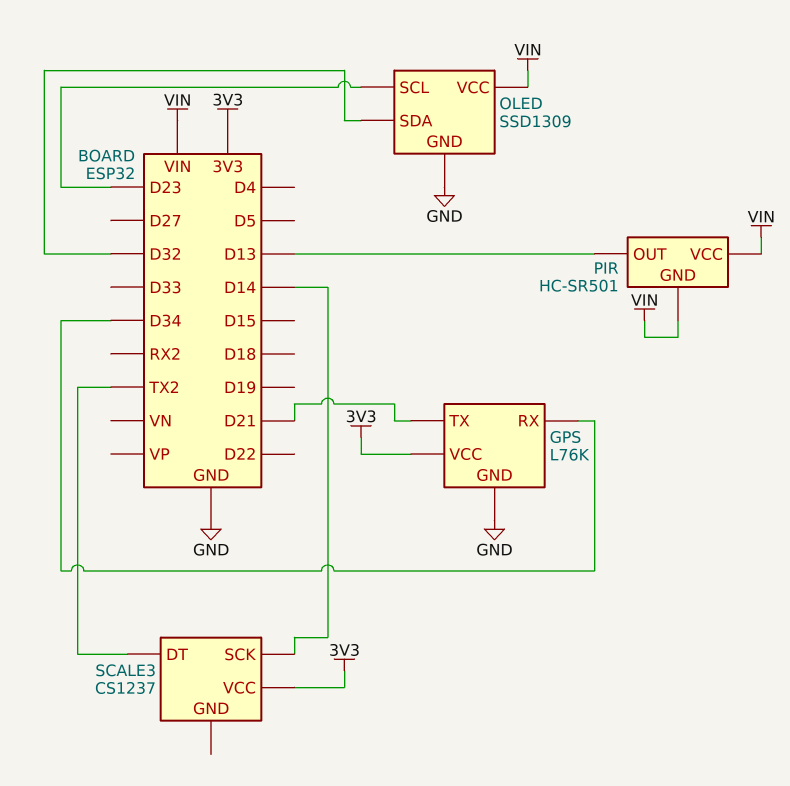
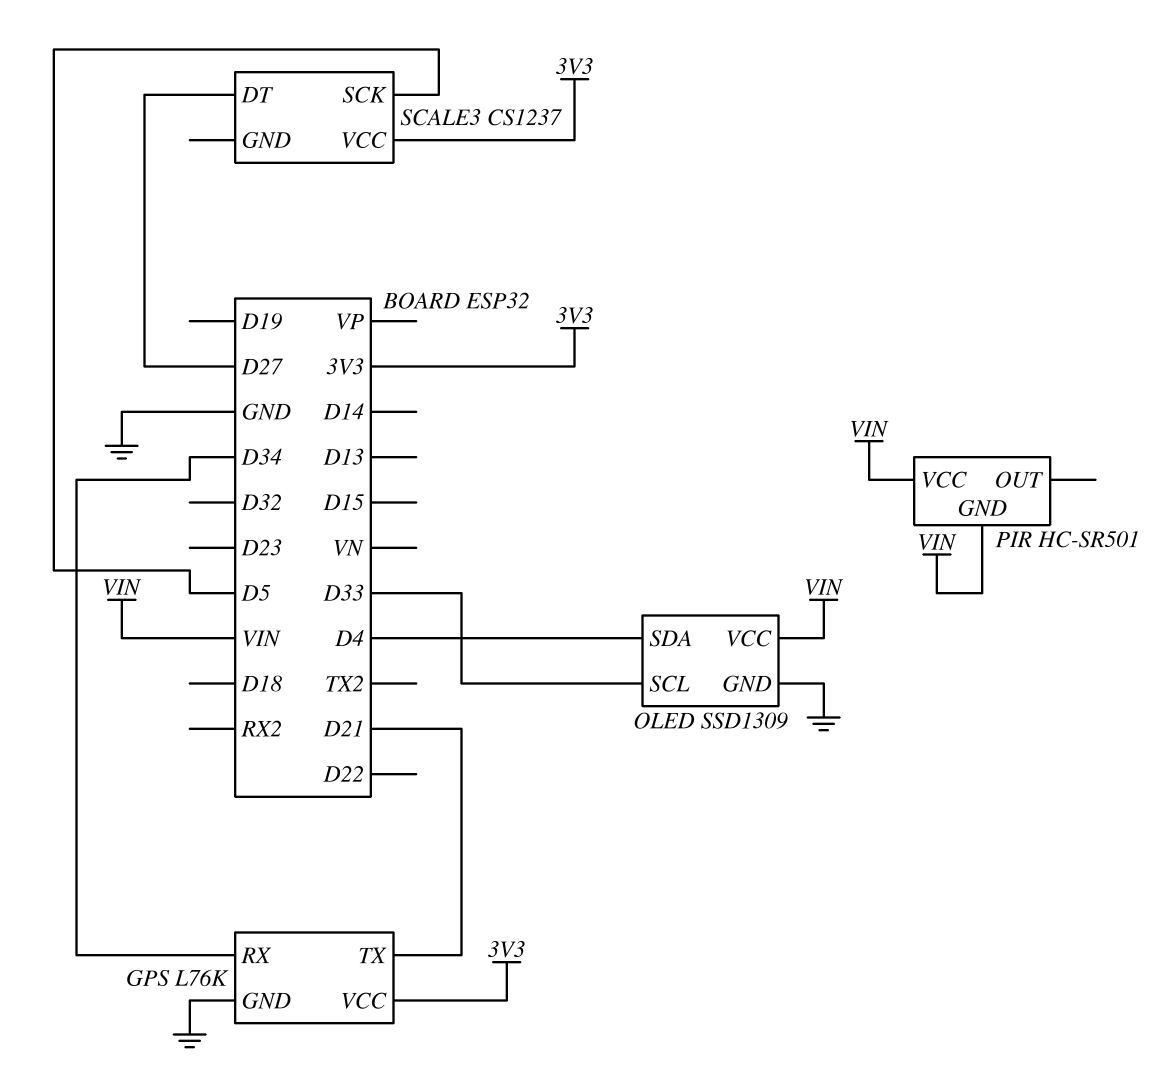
OLED pin SCL: D23 -> D33
OLED pin SDA: D32 -> D4
PIR pin OUT: D13 -> none
SCALE3 pin DT: TX2 -> D27
SCALE3 pin SCK: D14 -> D5

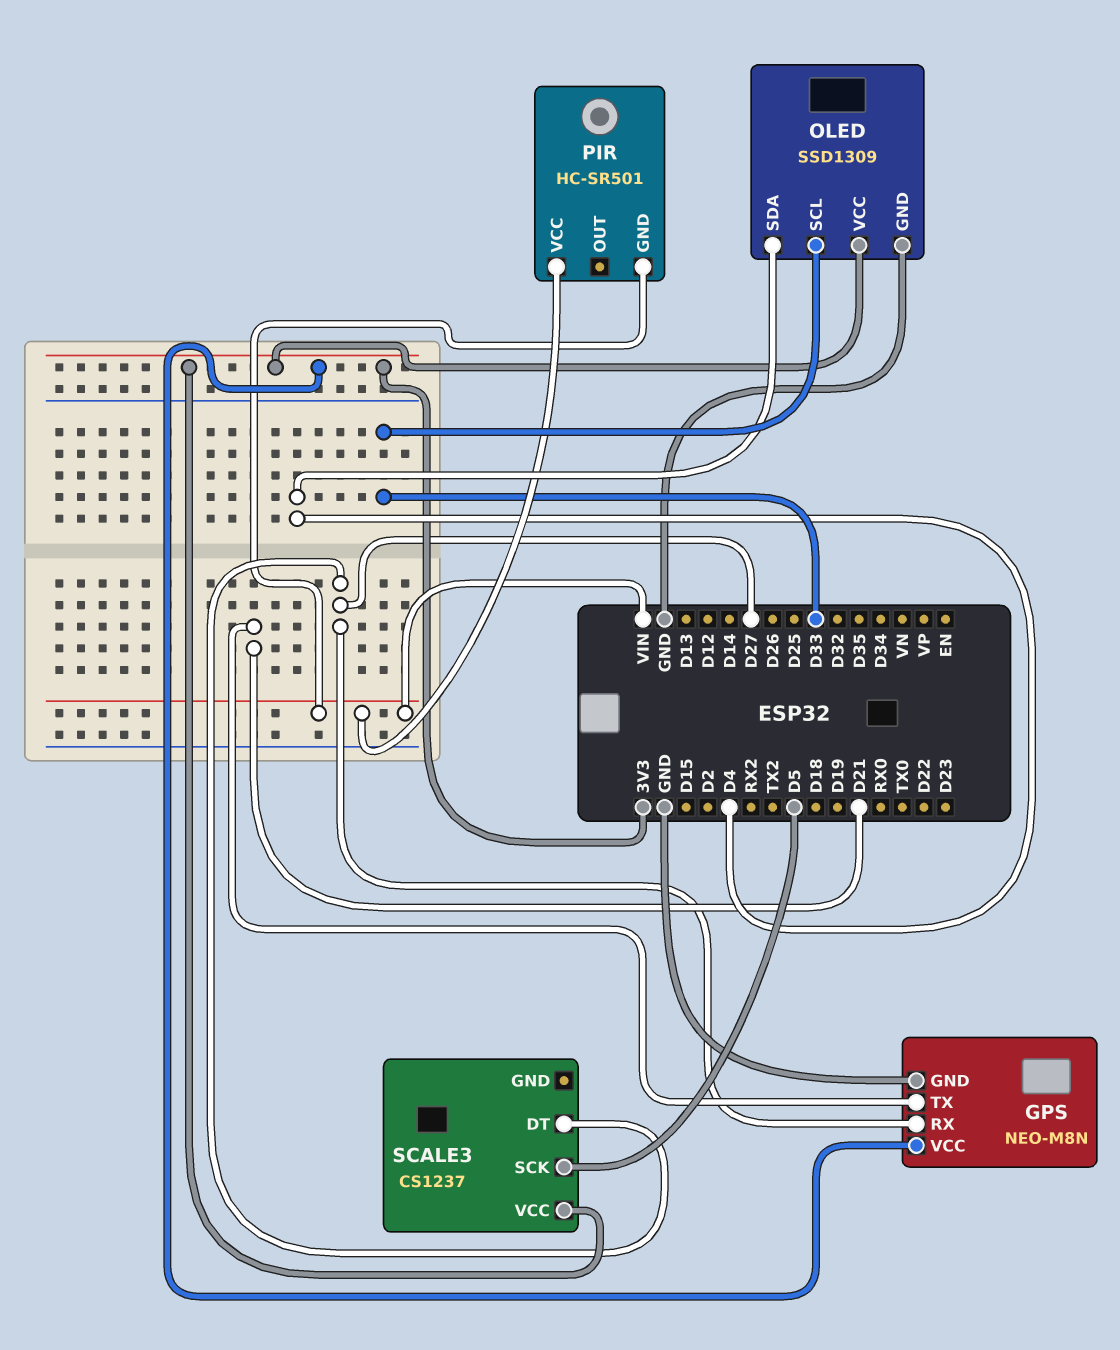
GPS: L76K -> NEO-M8N
GPS pin RX: D34 -> D27
OLED pin VCC: VIN -> 3V3

